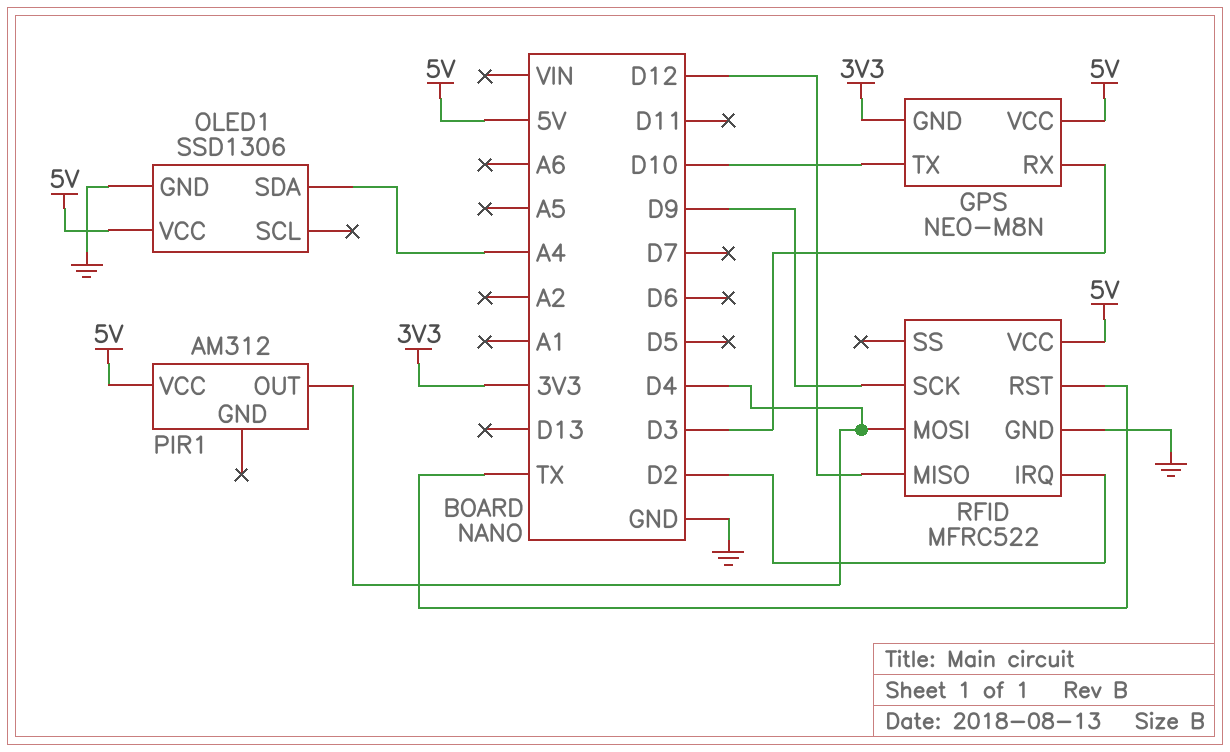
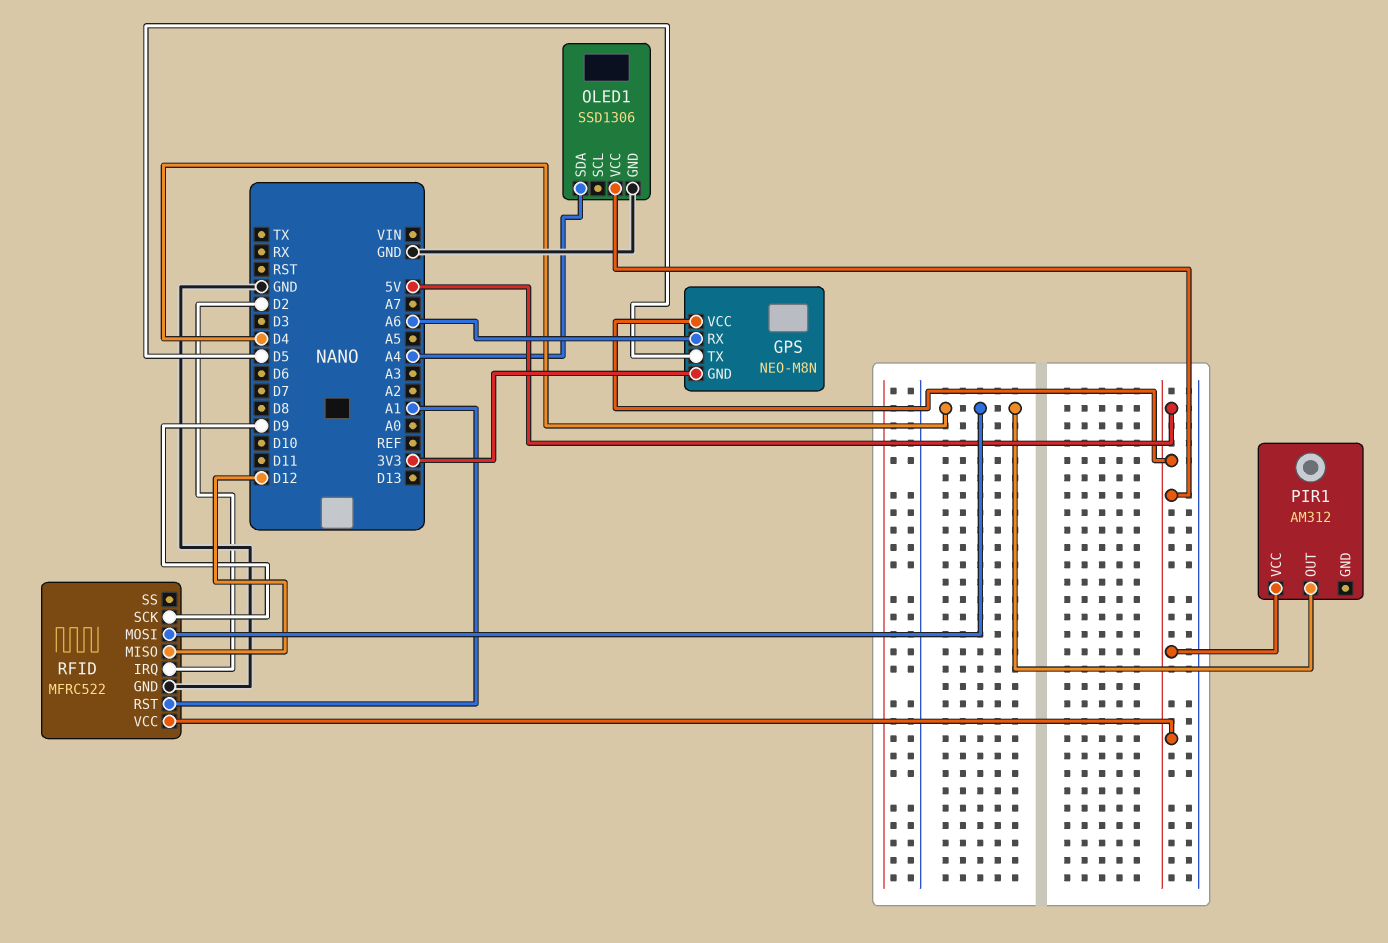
GPS pin RX: D3 -> A6
GPS pin TX: D10 -> D5
RFID pin RST: TX -> A1

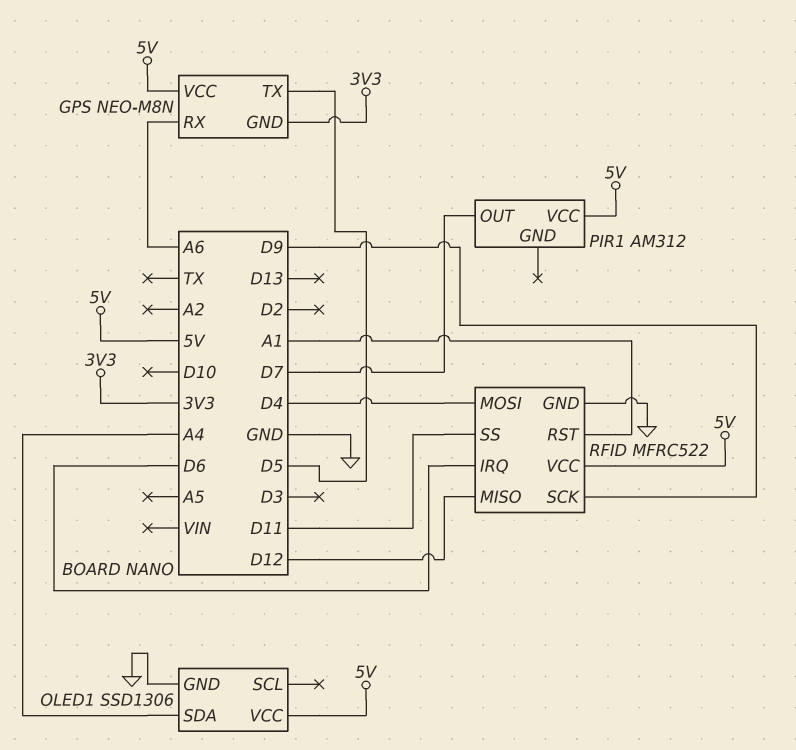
PIR1 pin OUT: D4 -> D7
RFID pin IRQ: D2 -> D6
RFID pin SS: none -> D11

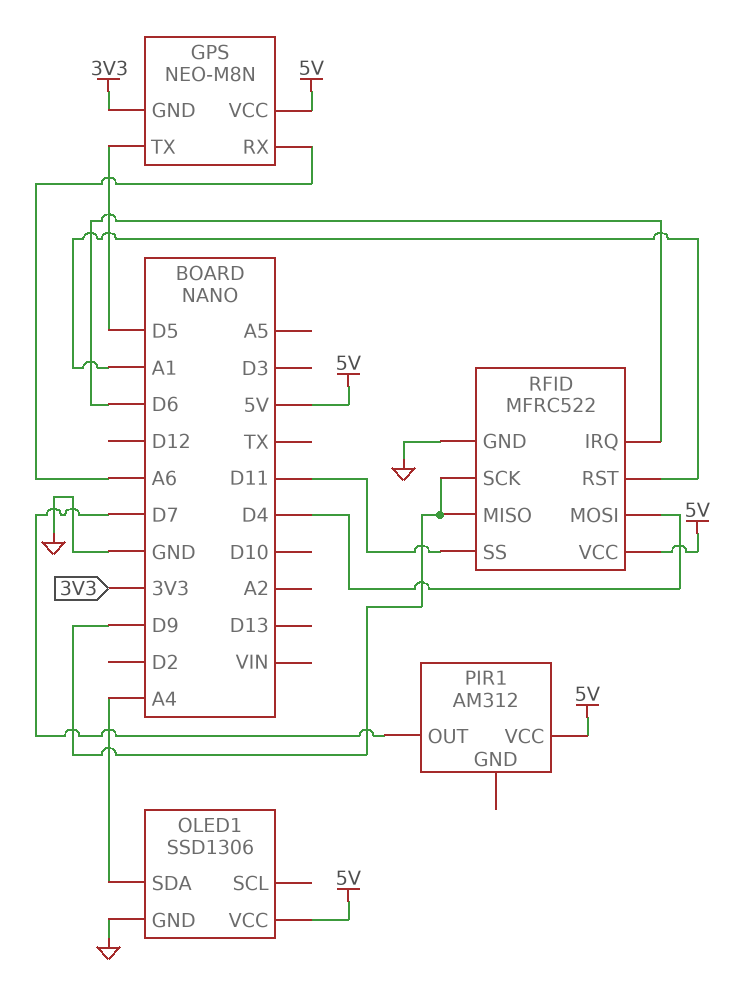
RFID pin MISO: D12 -> D9

